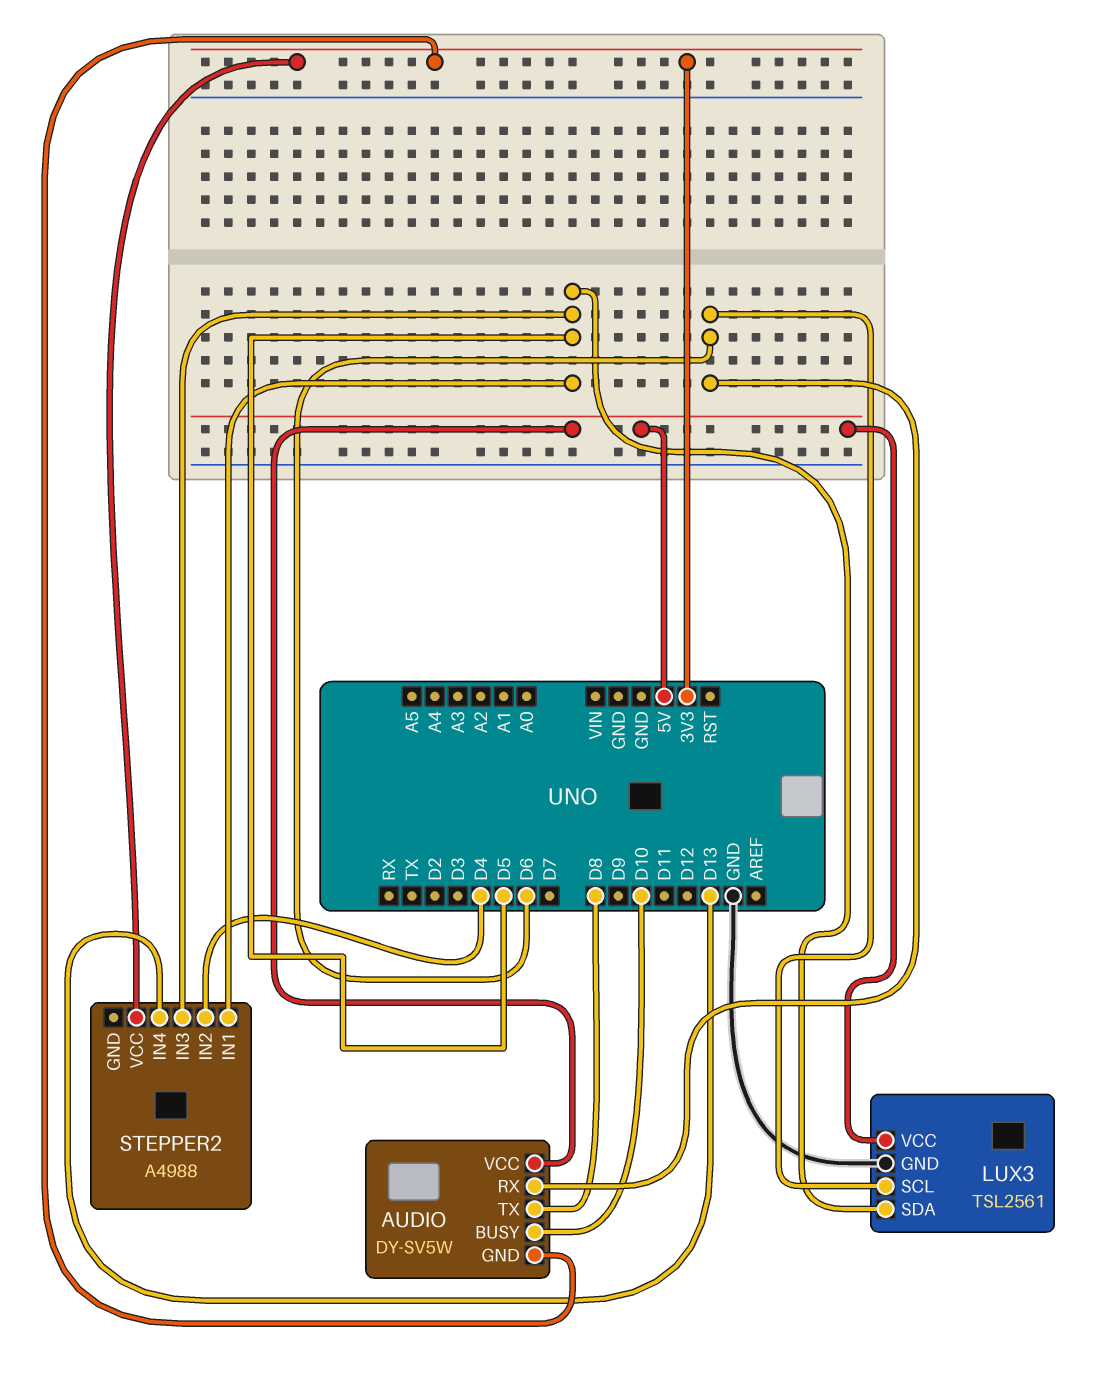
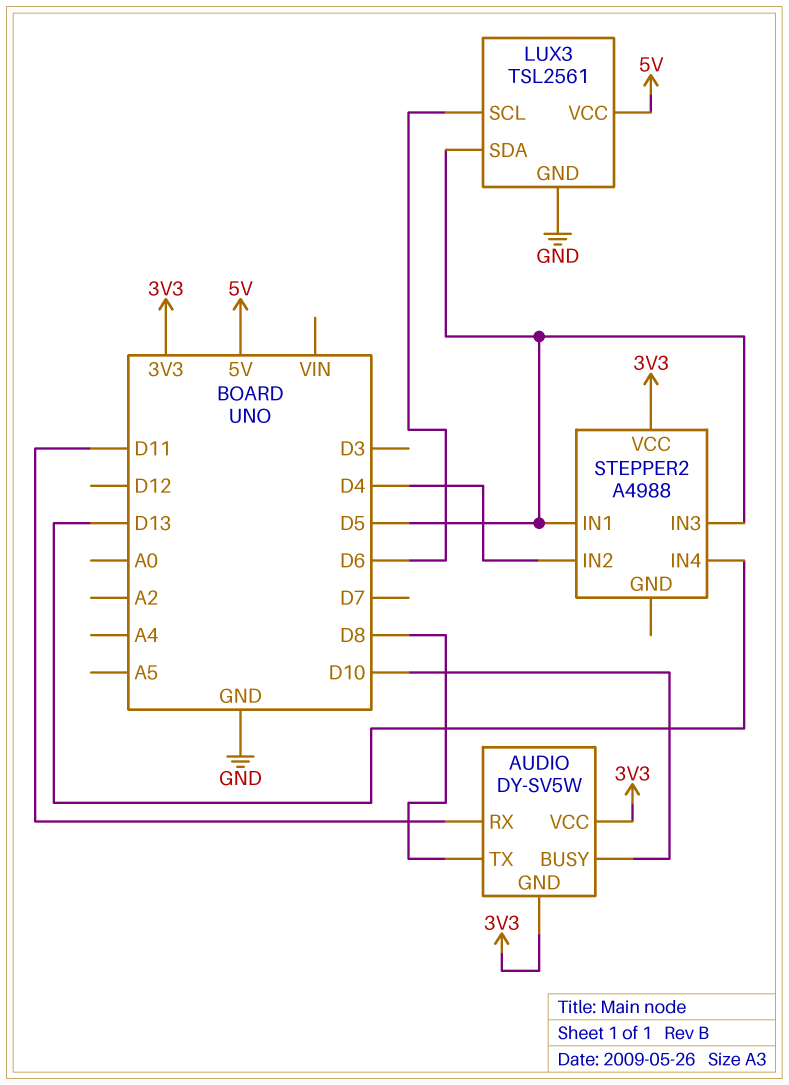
AUDIO pin RX: D6 -> D11
AUDIO pin VCC: 5V -> 3V3

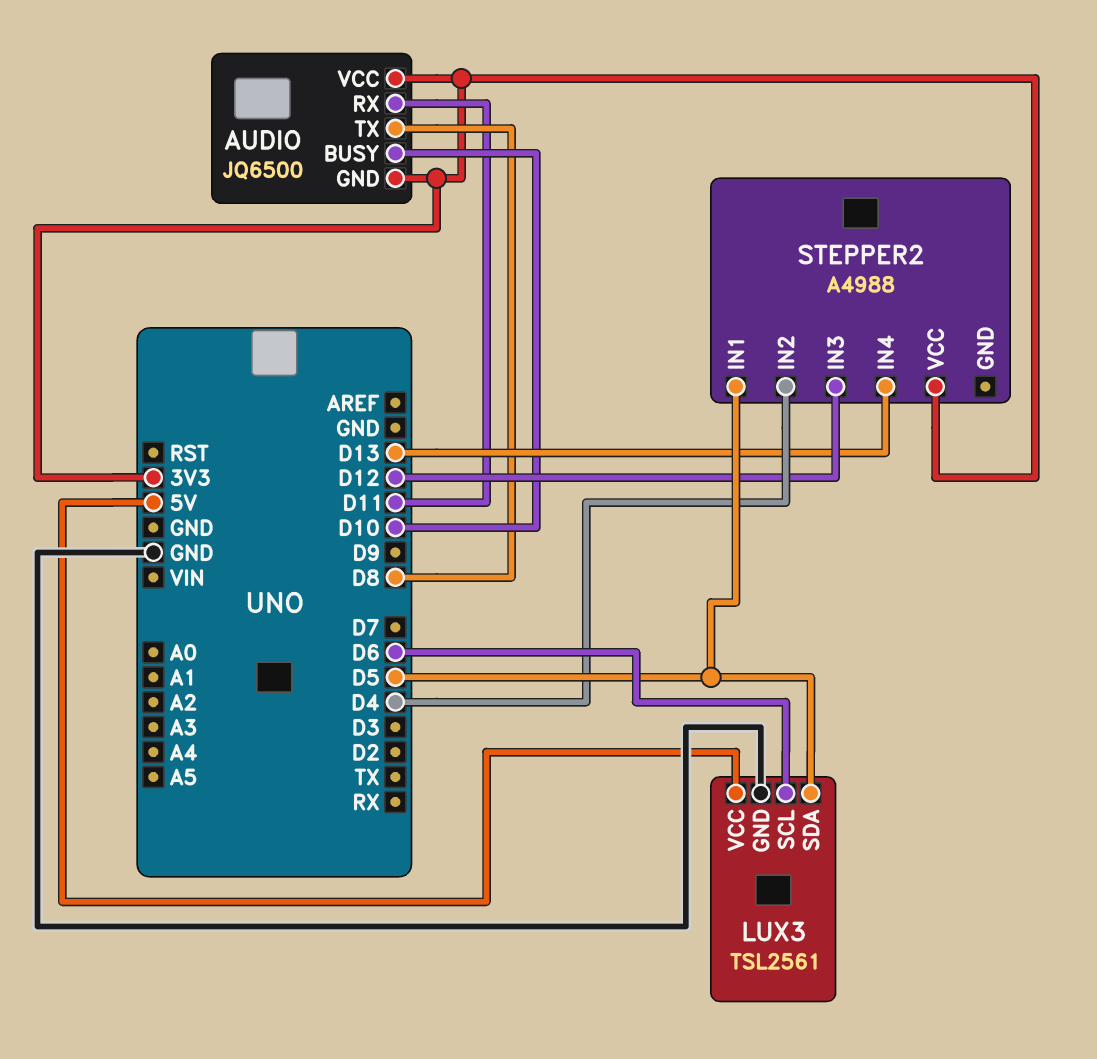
AUDIO: DY-SV5W -> JQ6500
STEPPER2 pin IN3: D5 -> D12

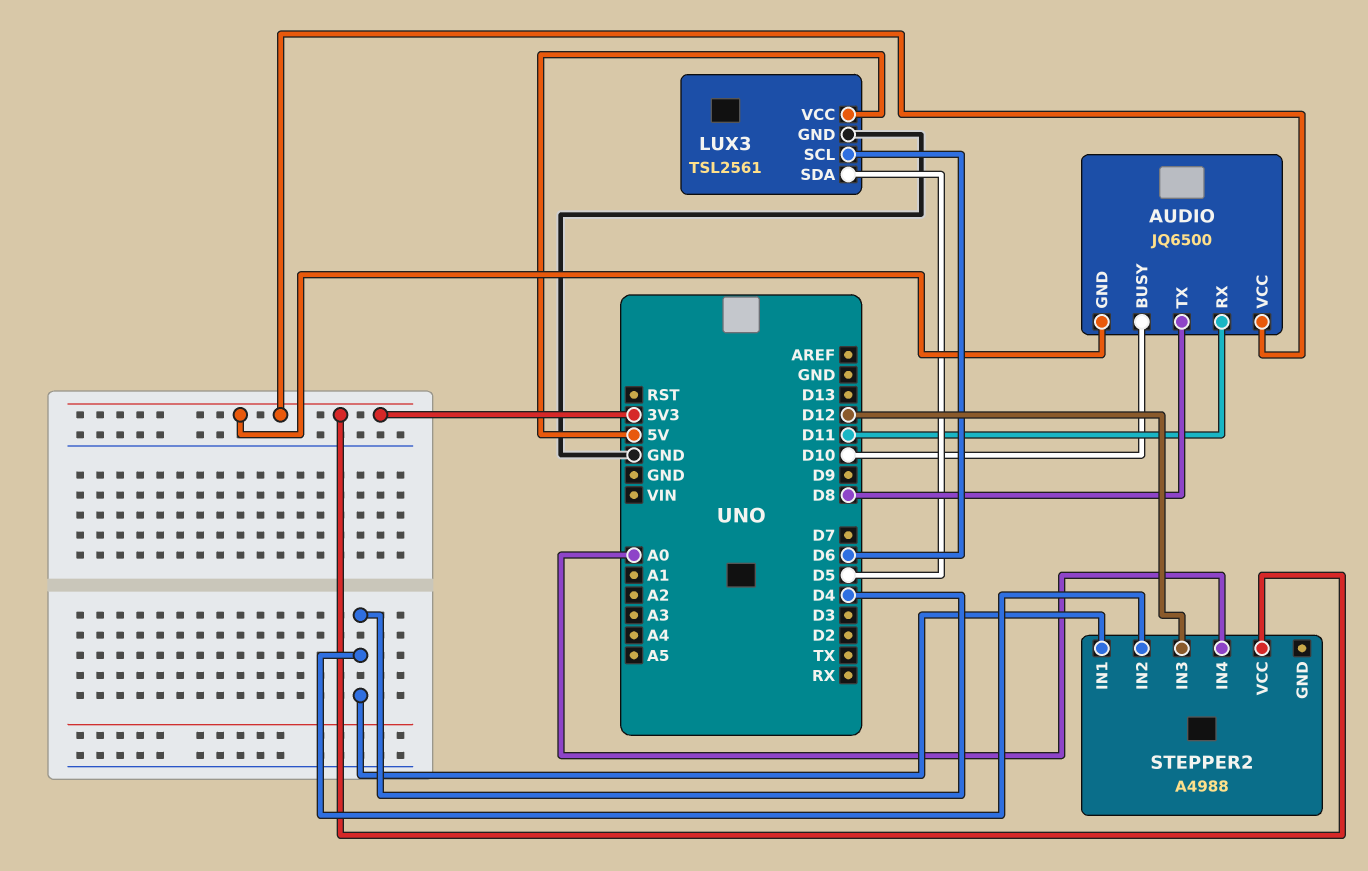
STEPPER2 pin IN1: D5 -> D4
STEPPER2 pin IN4: D13 -> A0

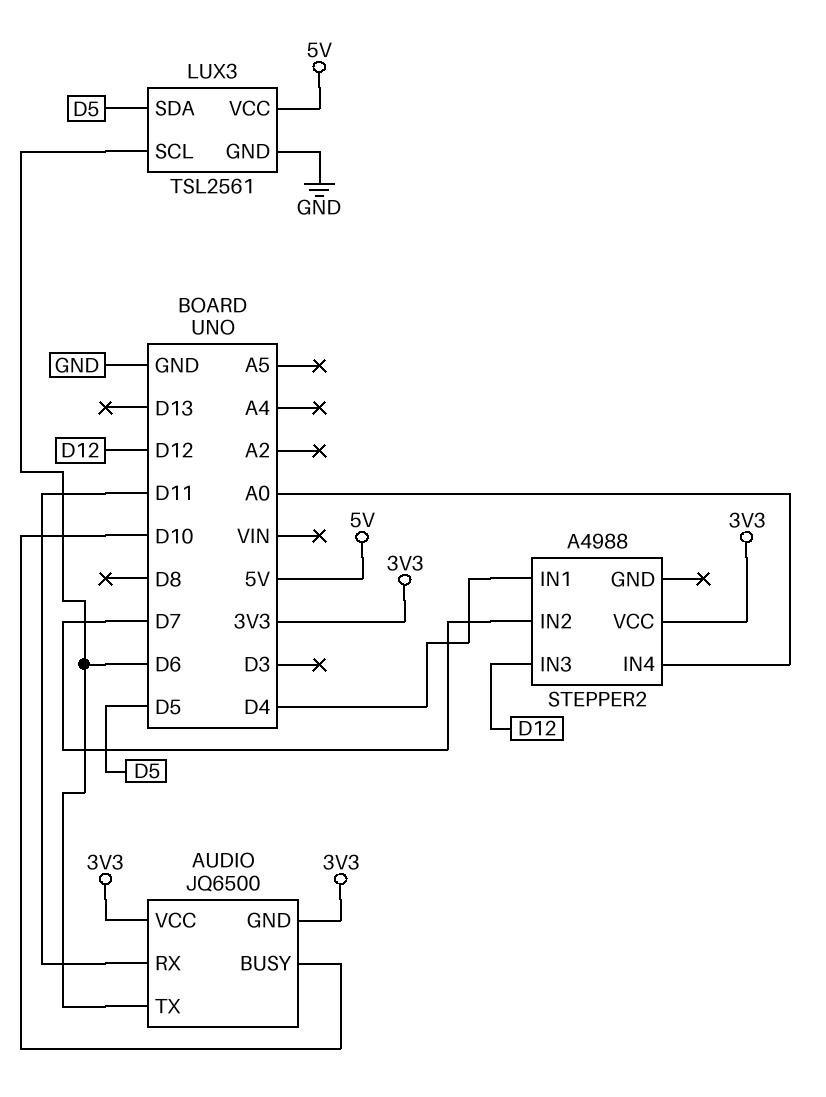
AUDIO pin TX: D8 -> D6
STEPPER2 pin IN2: D4 -> D7

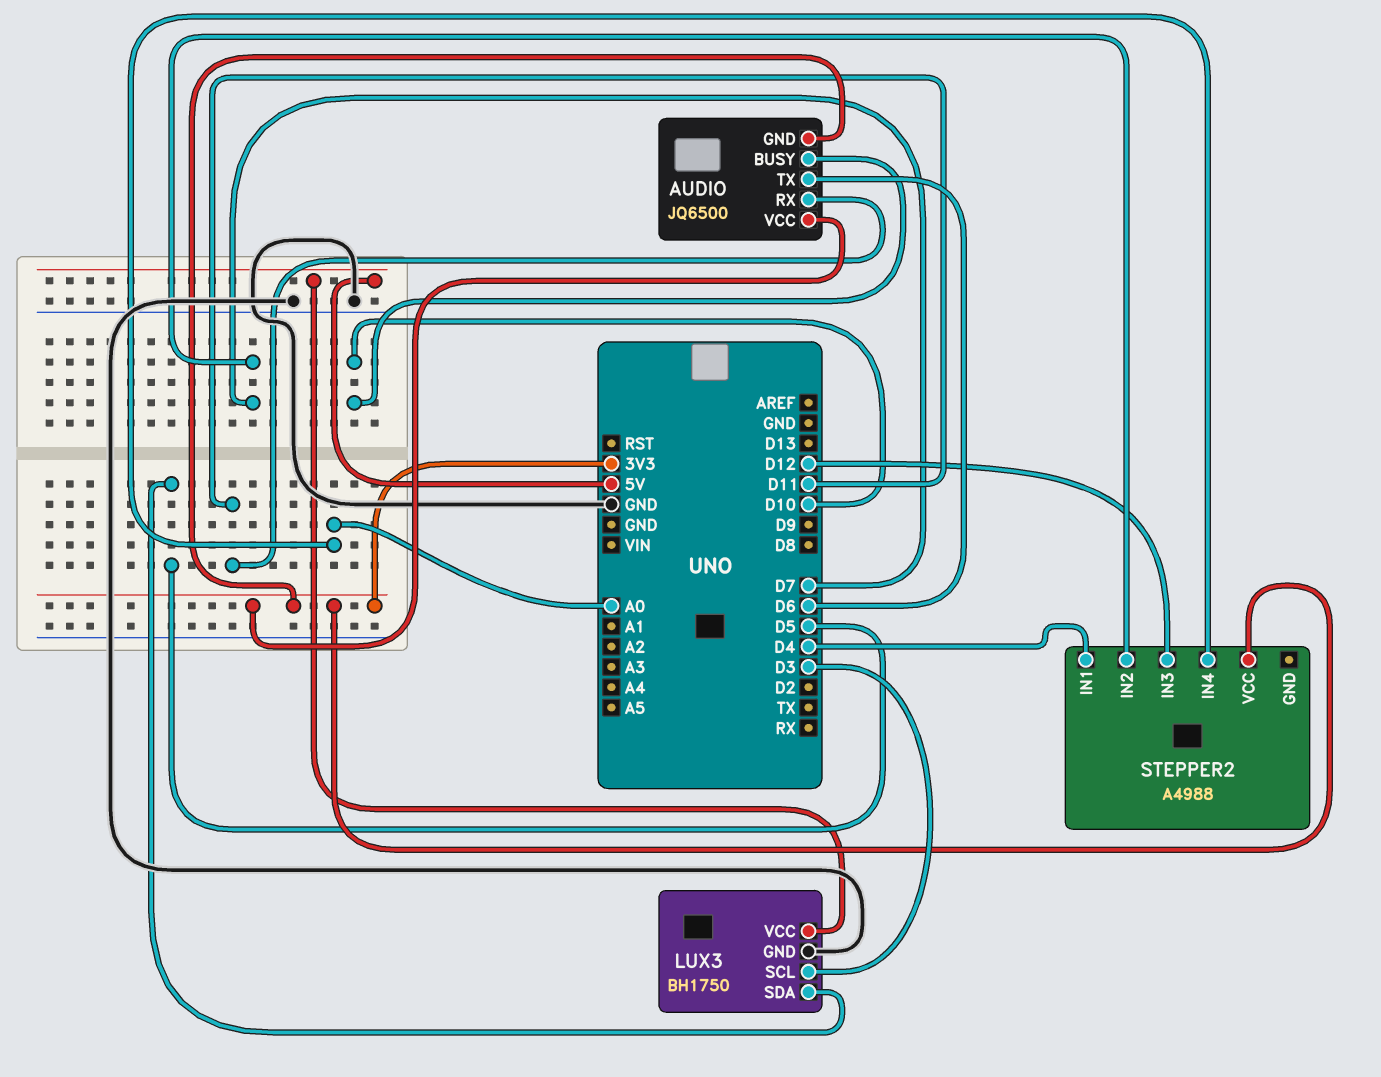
LUX3: TSL2561 -> BH1750
LUX3 pin SCL: D6 -> D3

